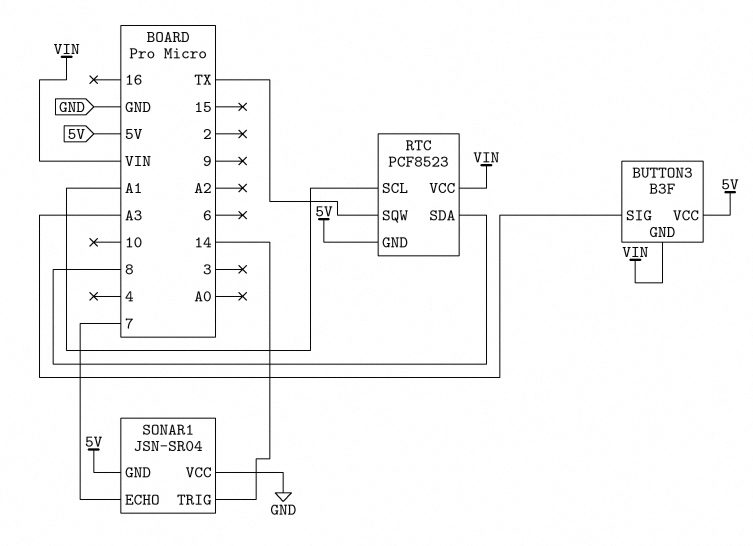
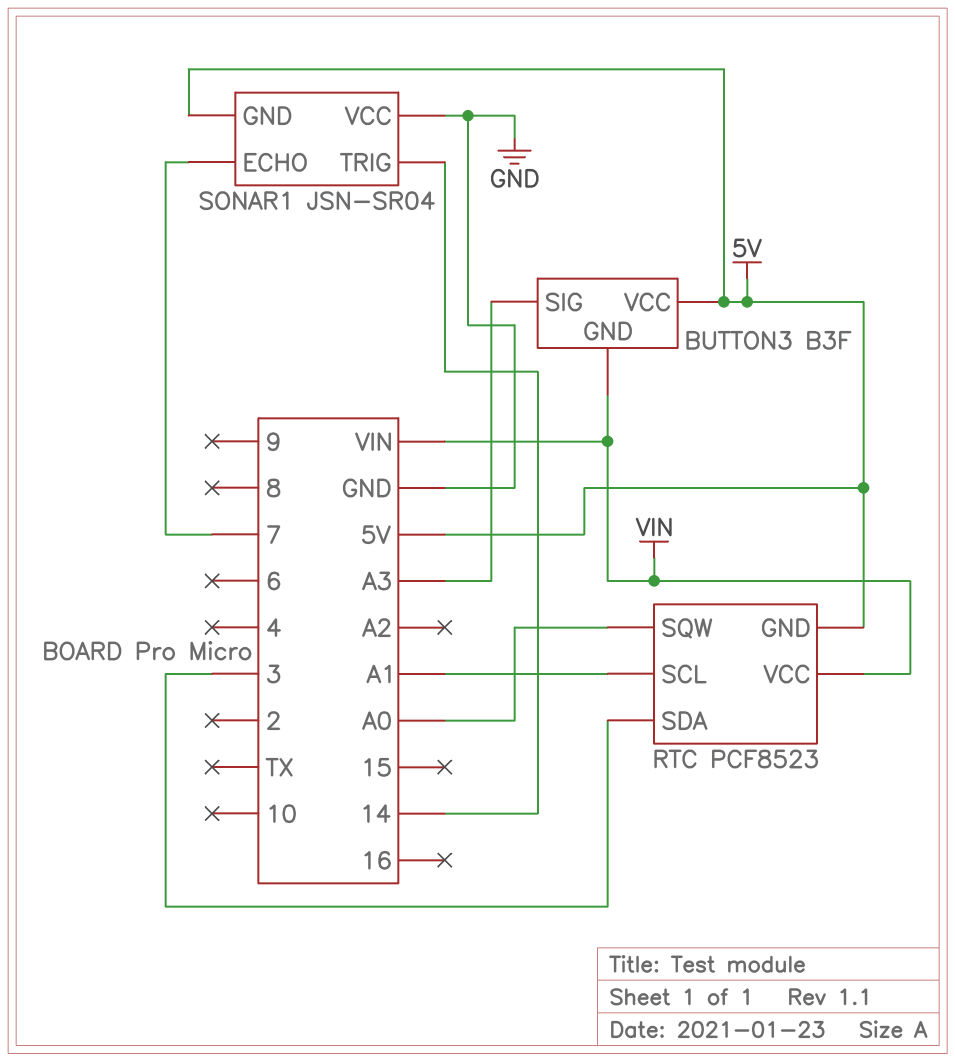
RTC pin SDA: 8 -> 3
RTC pin SQW: TX -> A0

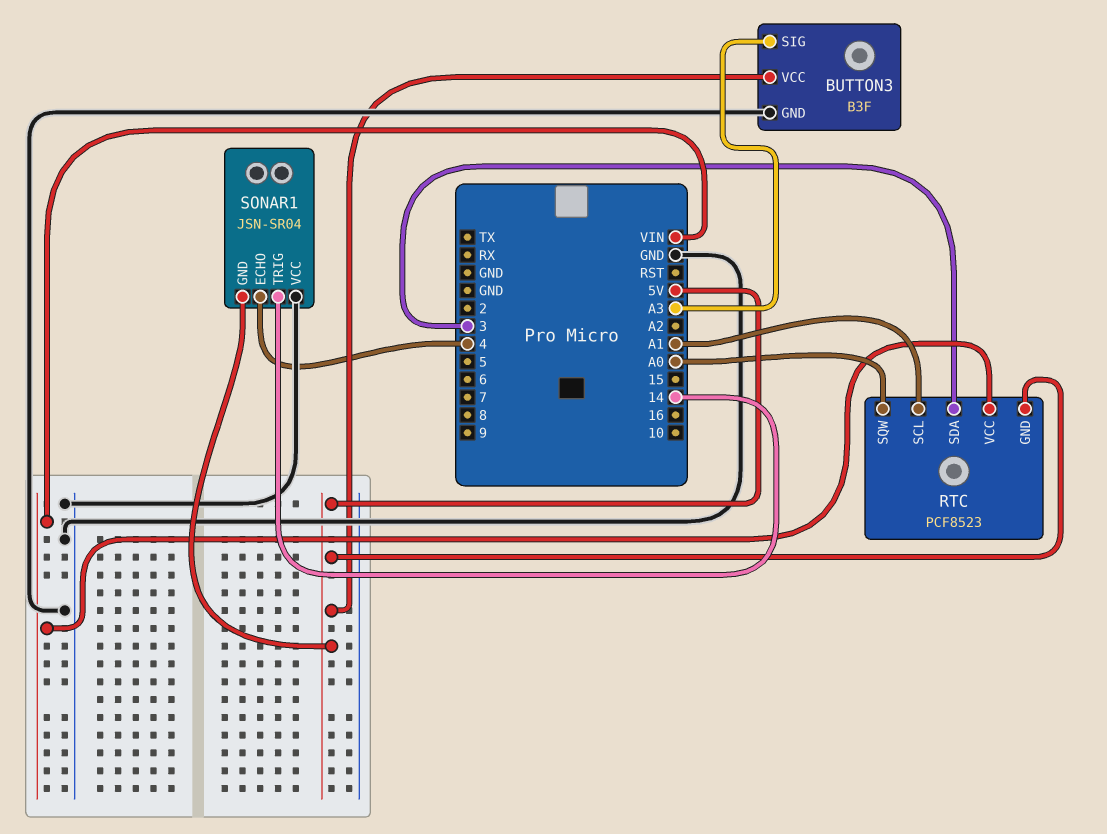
BUTTON3 pin GND: VIN -> GND
SONAR1 pin ECHO: 7 -> 4

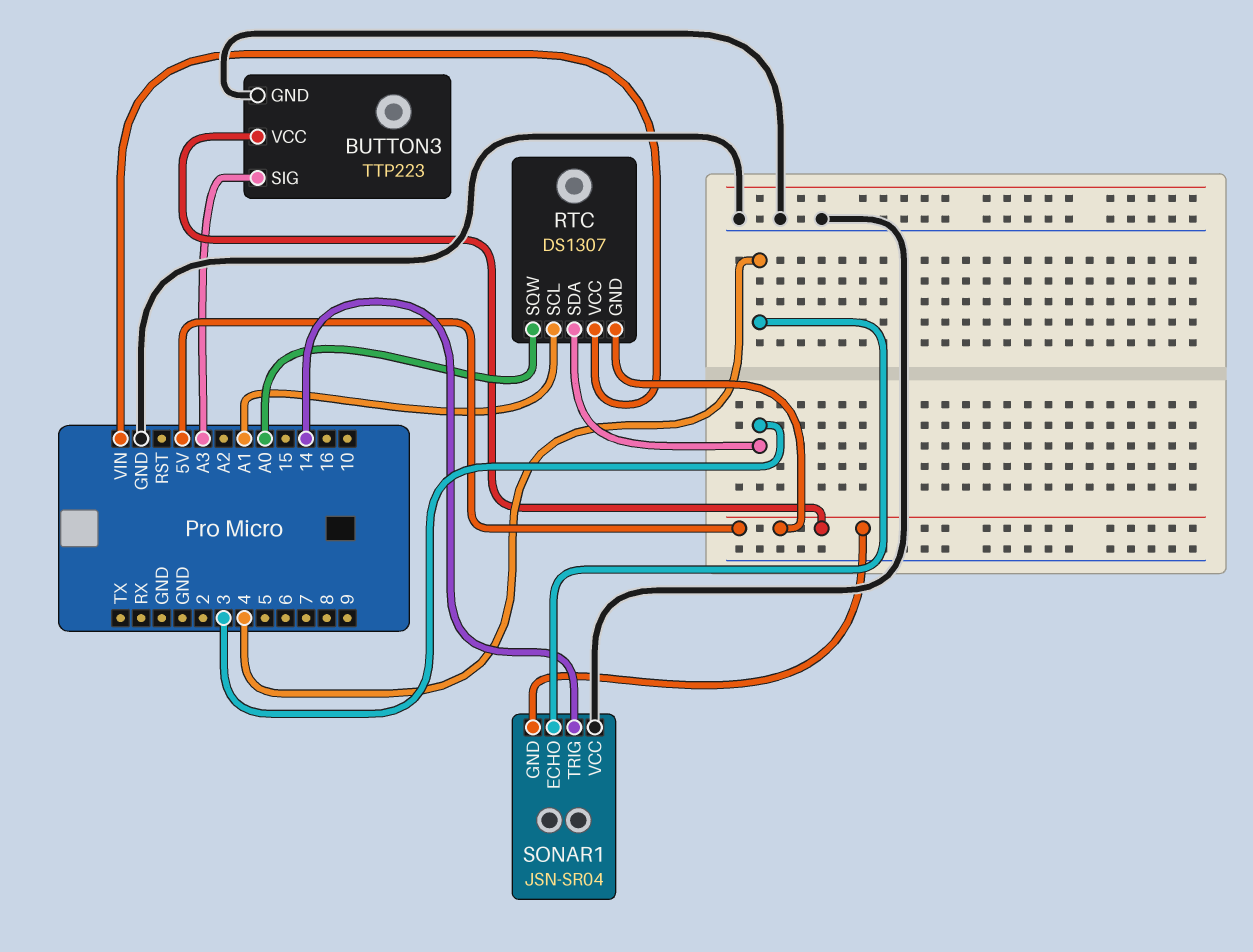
BUTTON3: B3F -> TTP223
RTC: PCF8523 -> DS1307

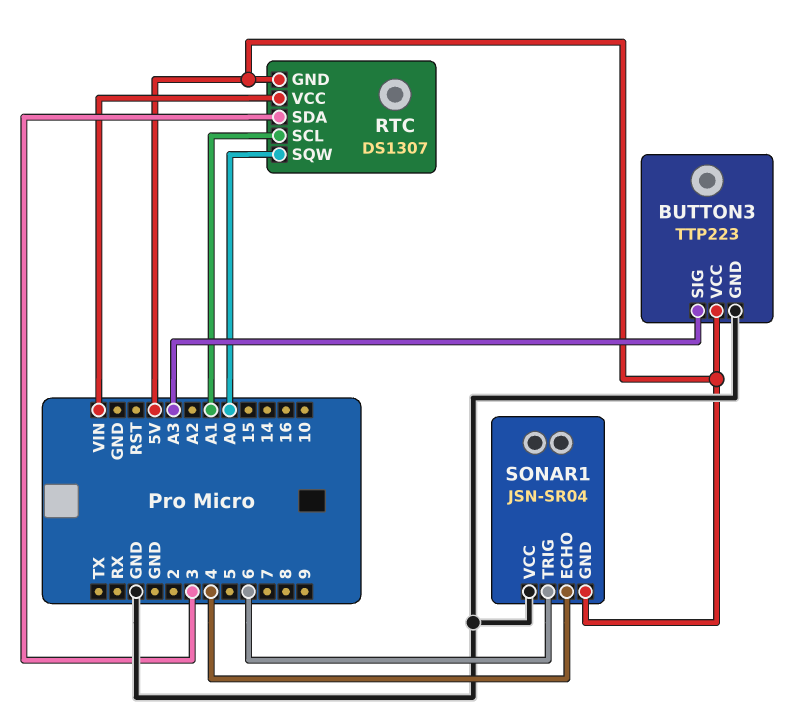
SONAR1 pin TRIG: 14 -> 6

